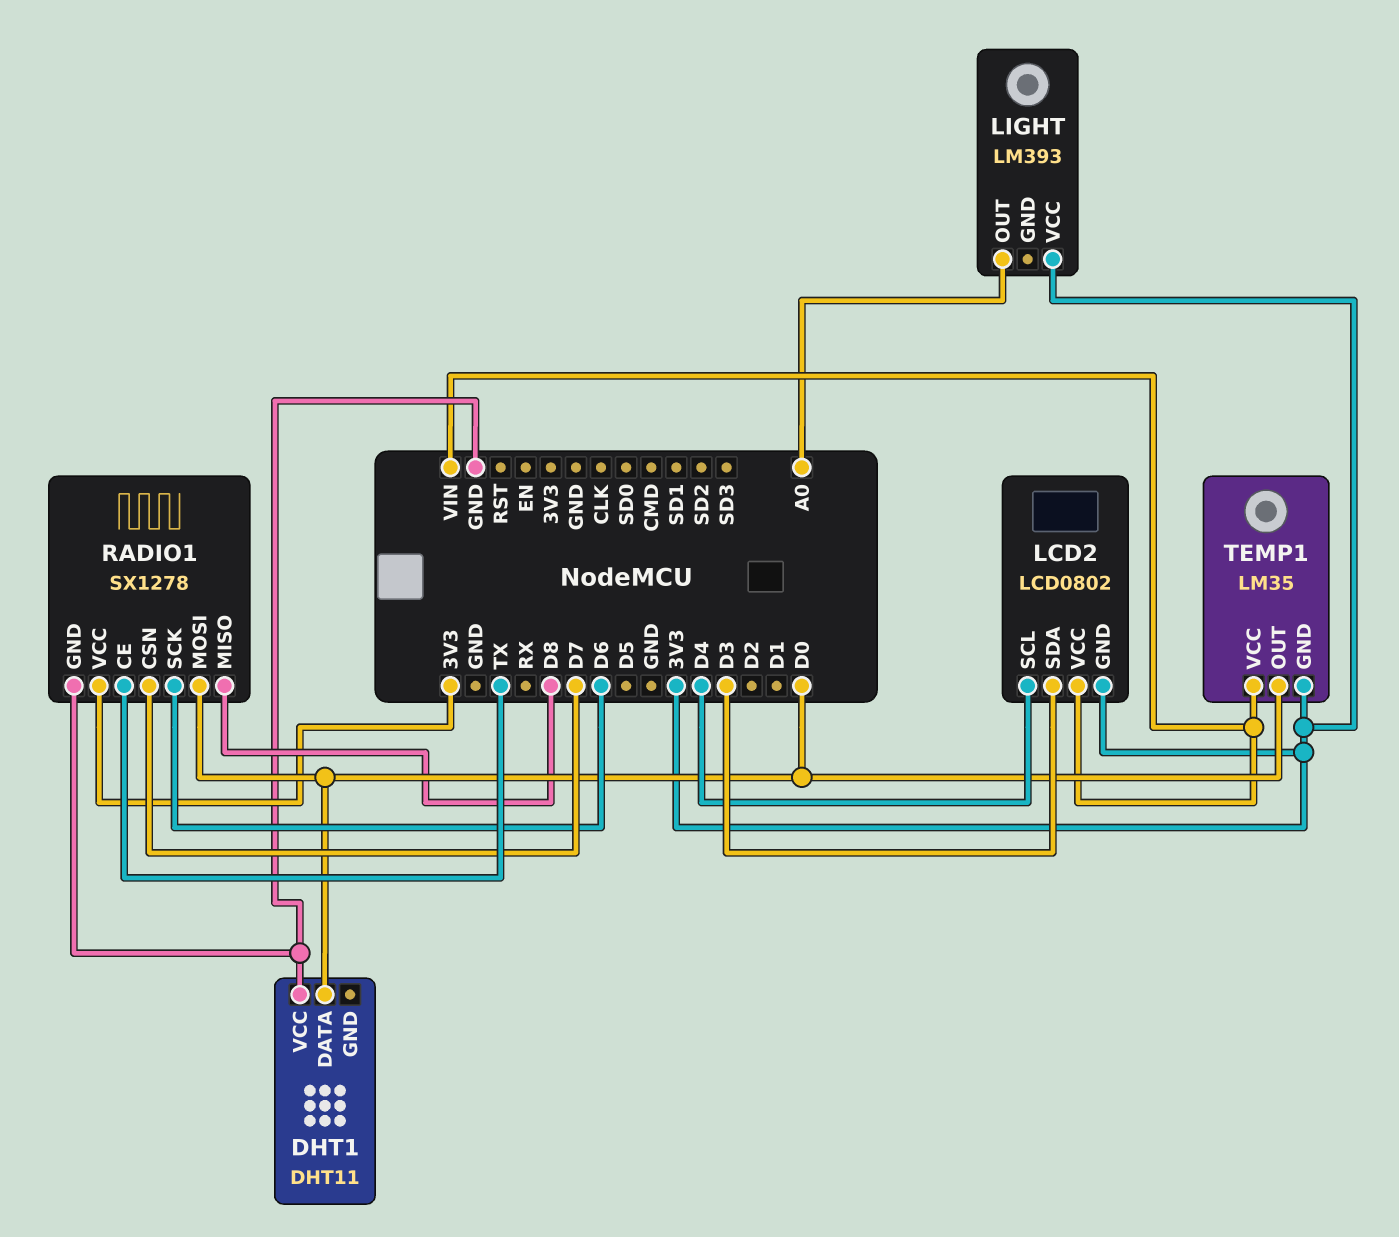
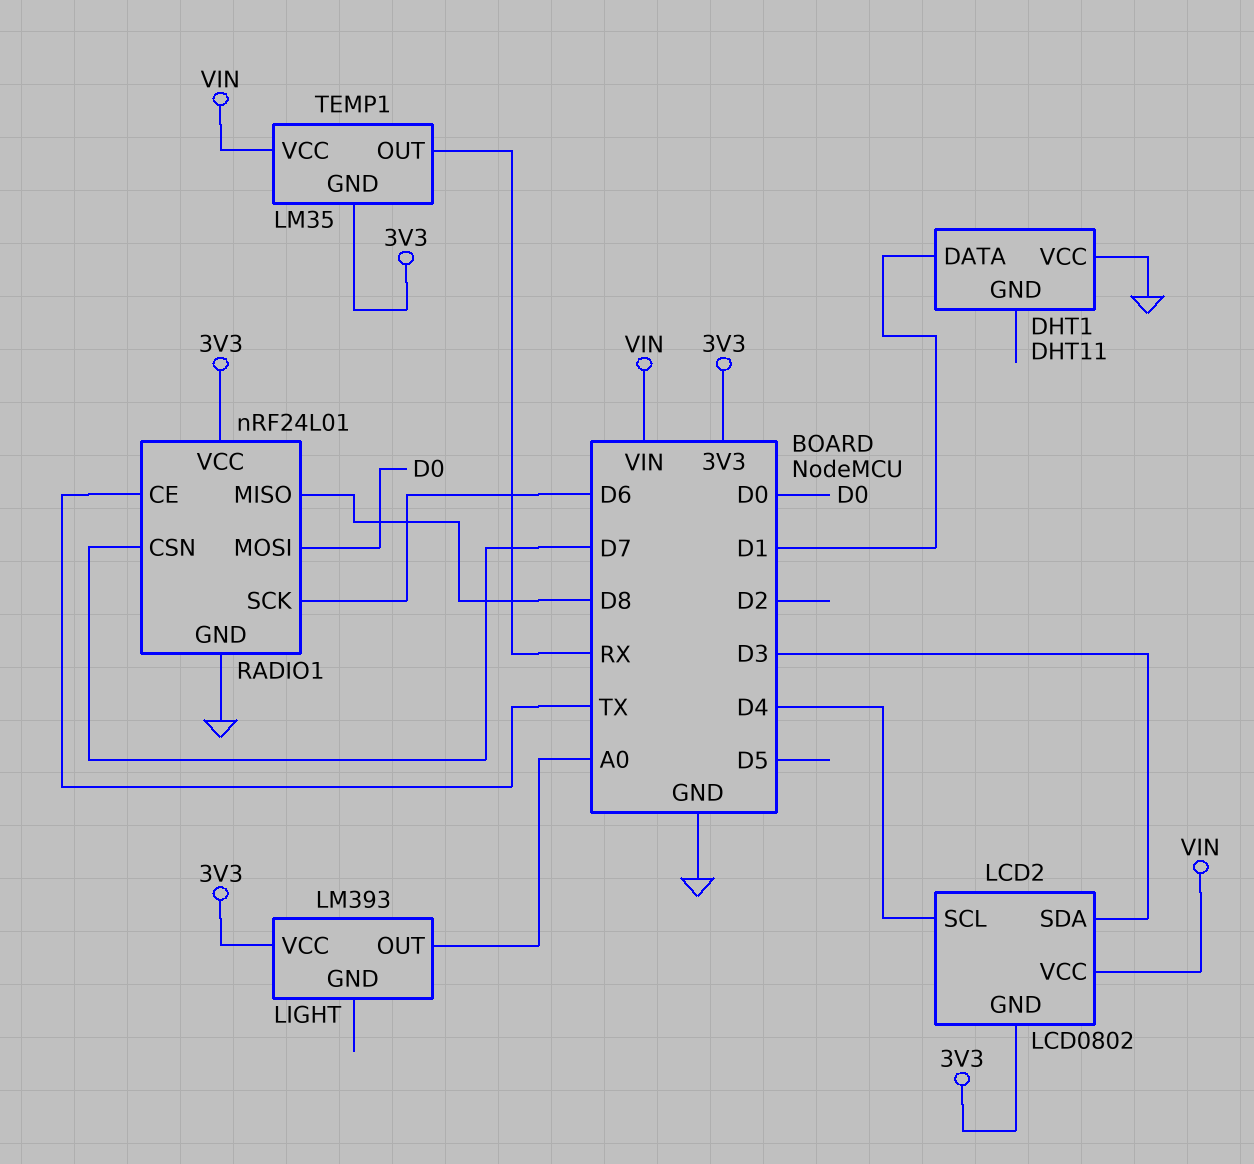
DHT1 pin DATA: D0 -> D1
RADIO1: SX1278 -> nRF24L01
TEMP1 pin OUT: D0 -> RX

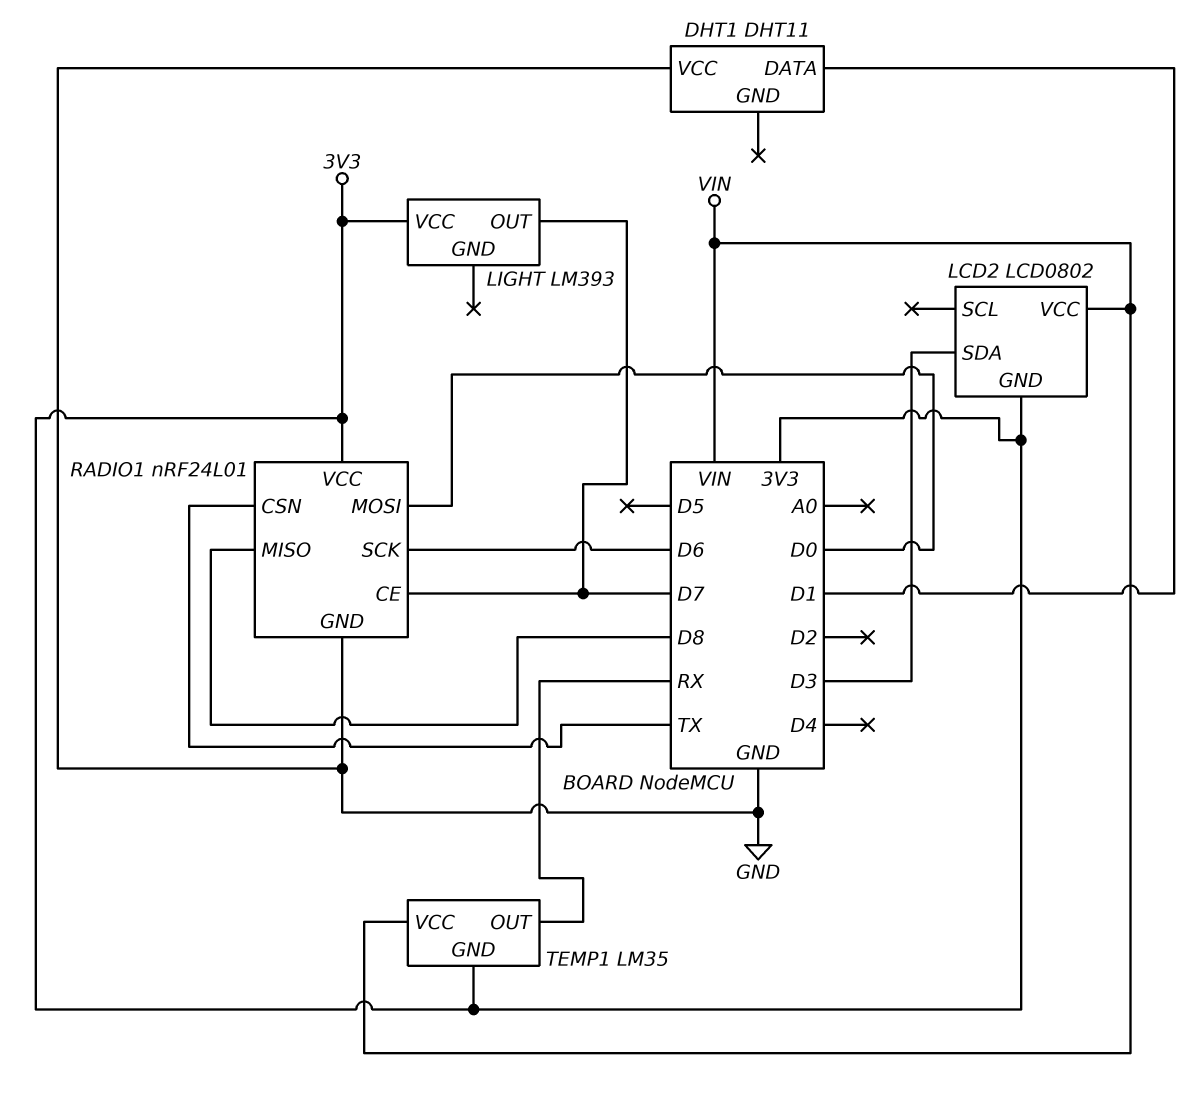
LCD2 pin SCL: D4 -> none
LIGHT pin OUT: A0 -> D7
RADIO1 pin CE: TX -> D7
RADIO1 pin CSN: D7 -> TX

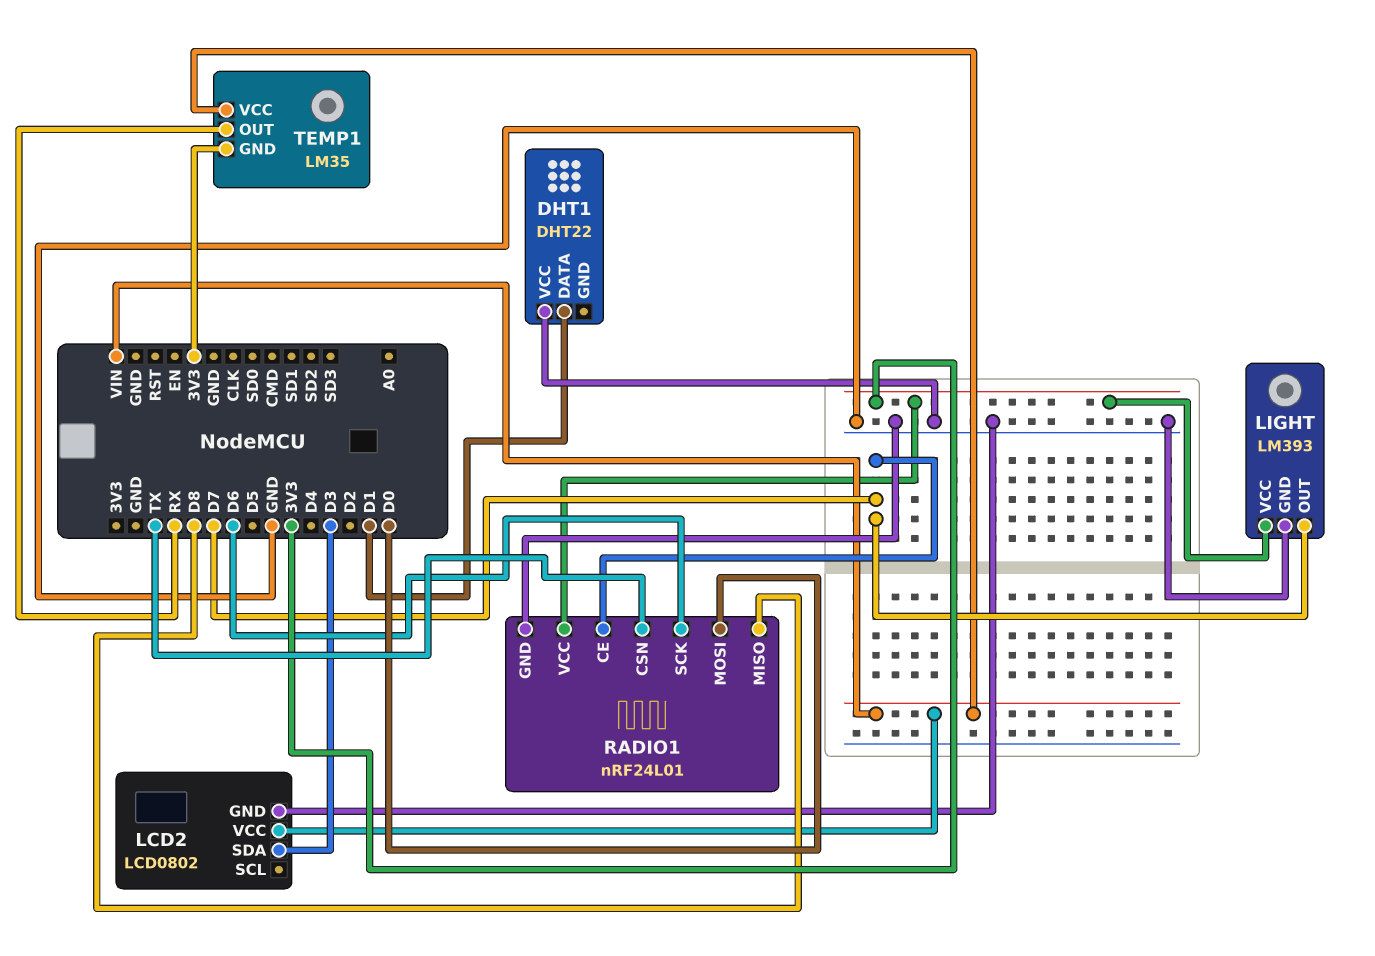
DHT1: DHT11 -> DHT22
LCD2 pin GND: 3V3 -> GND
LIGHT pin GND: none -> GND

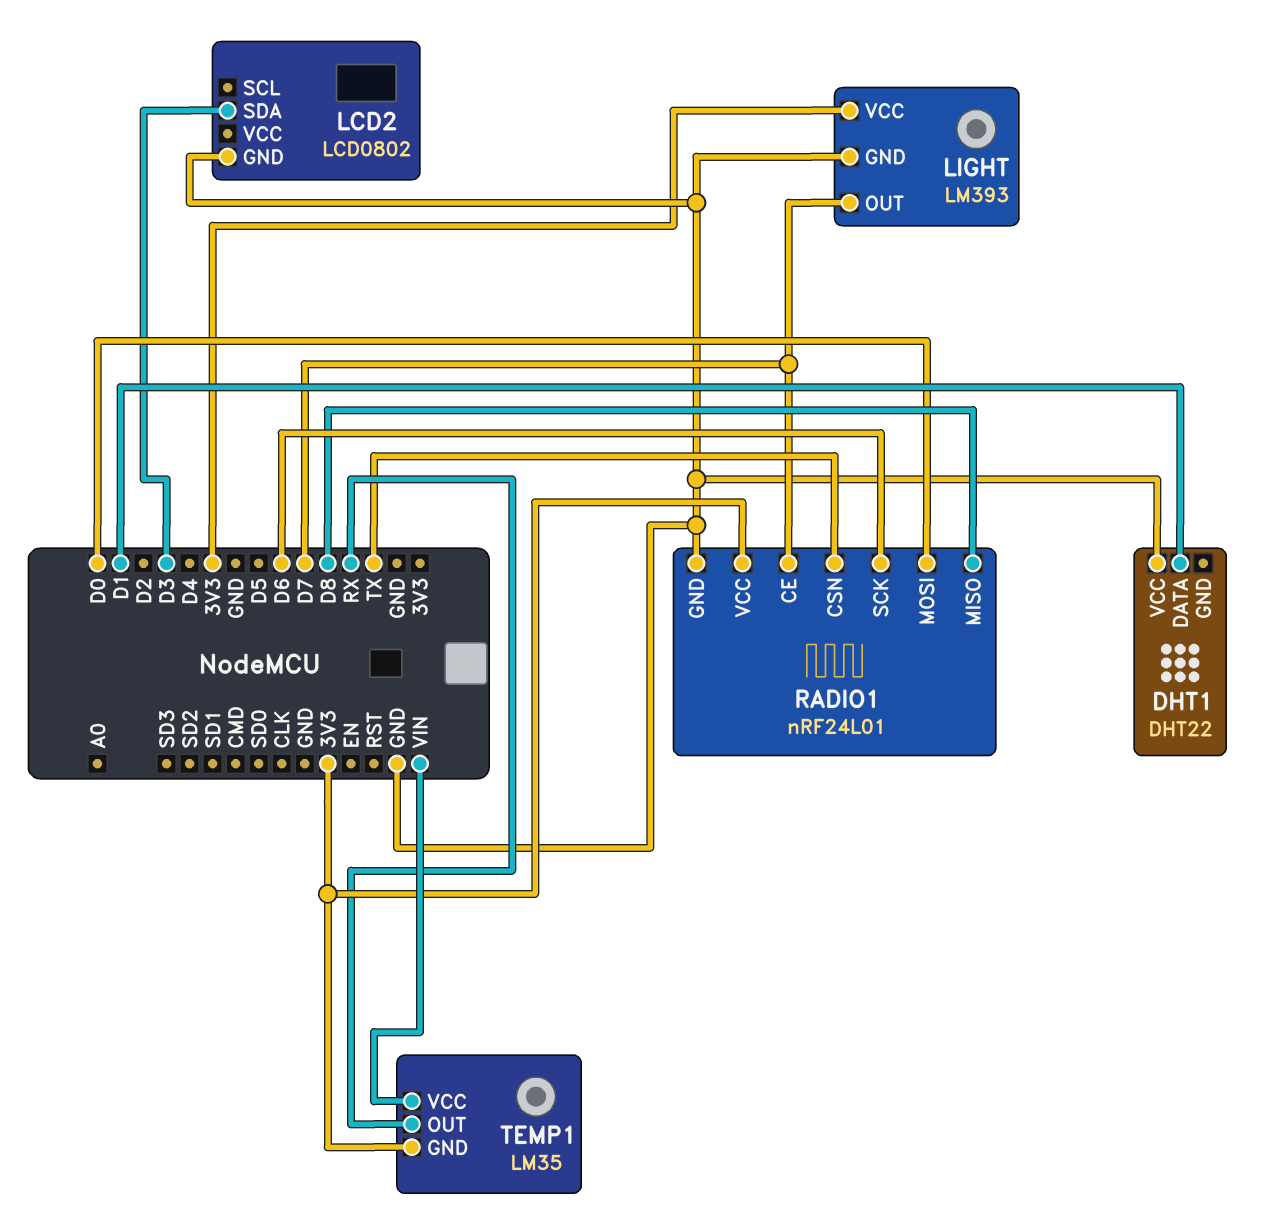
LCD2 pin VCC: VIN -> none

